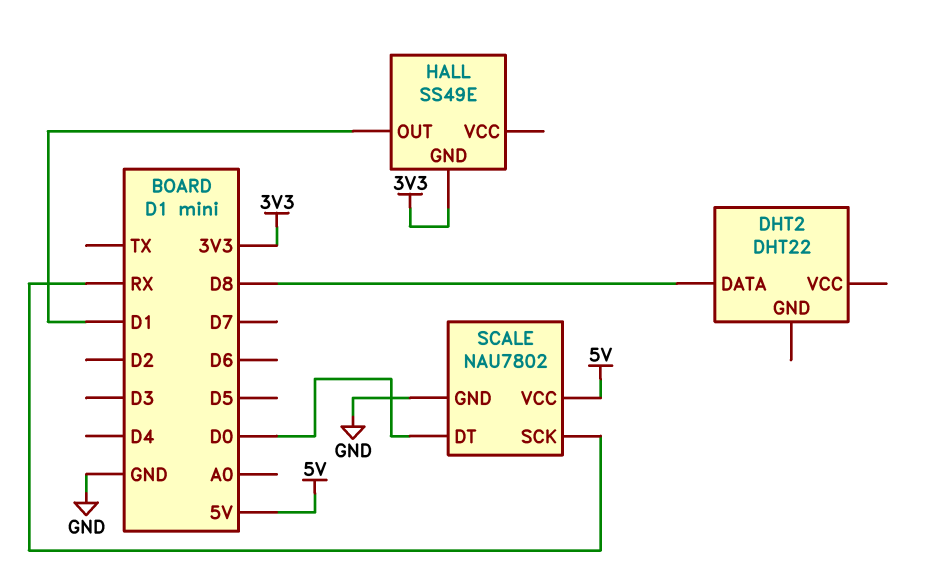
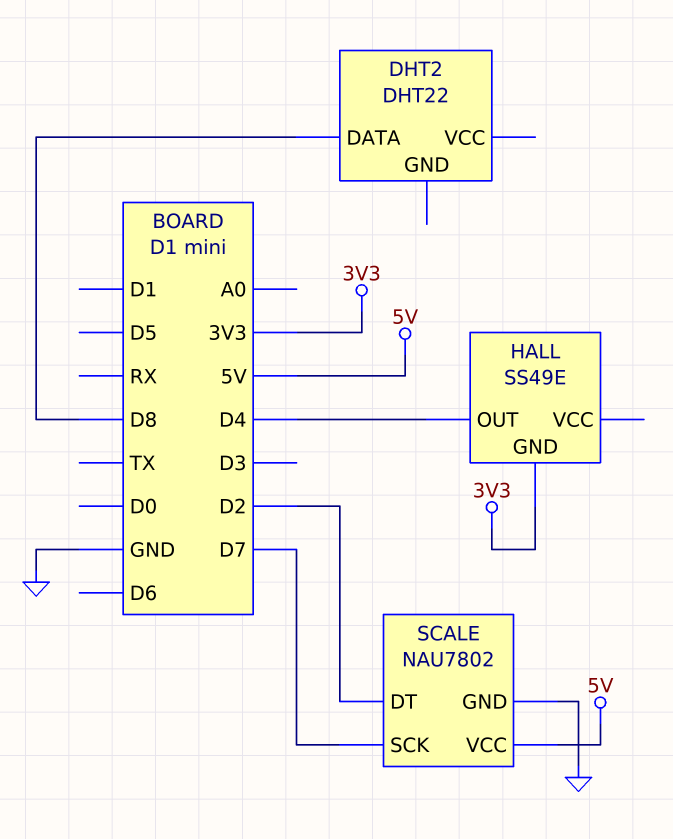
HALL pin OUT: D1 -> D4
SCALE pin DT: D0 -> D2
SCALE pin SCK: RX -> D7

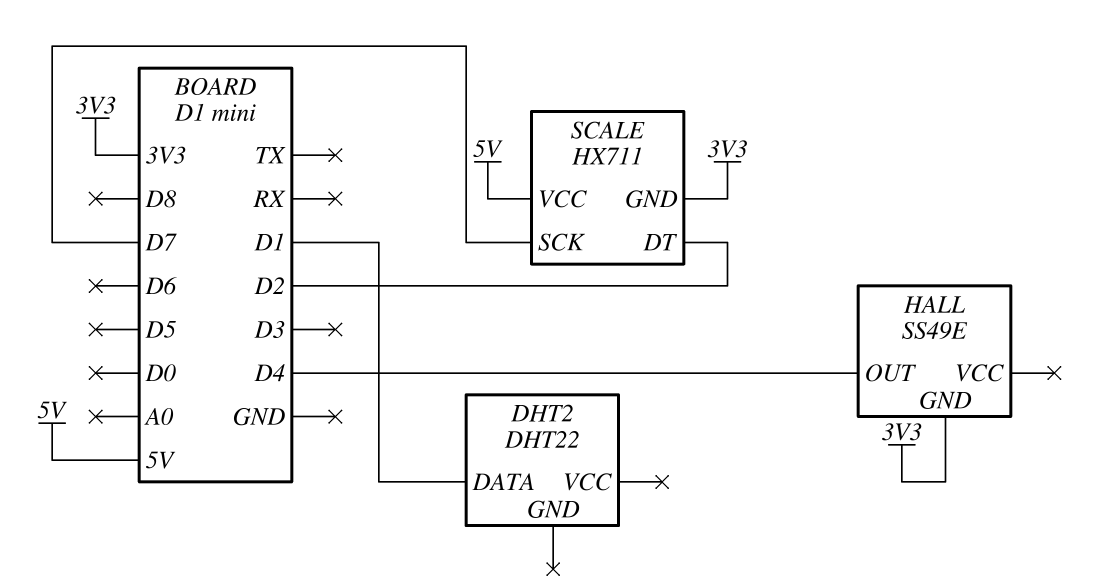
DHT2 pin DATA: D8 -> D1
SCALE: NAU7802 -> HX711
SCALE pin GND: GND -> 3V3

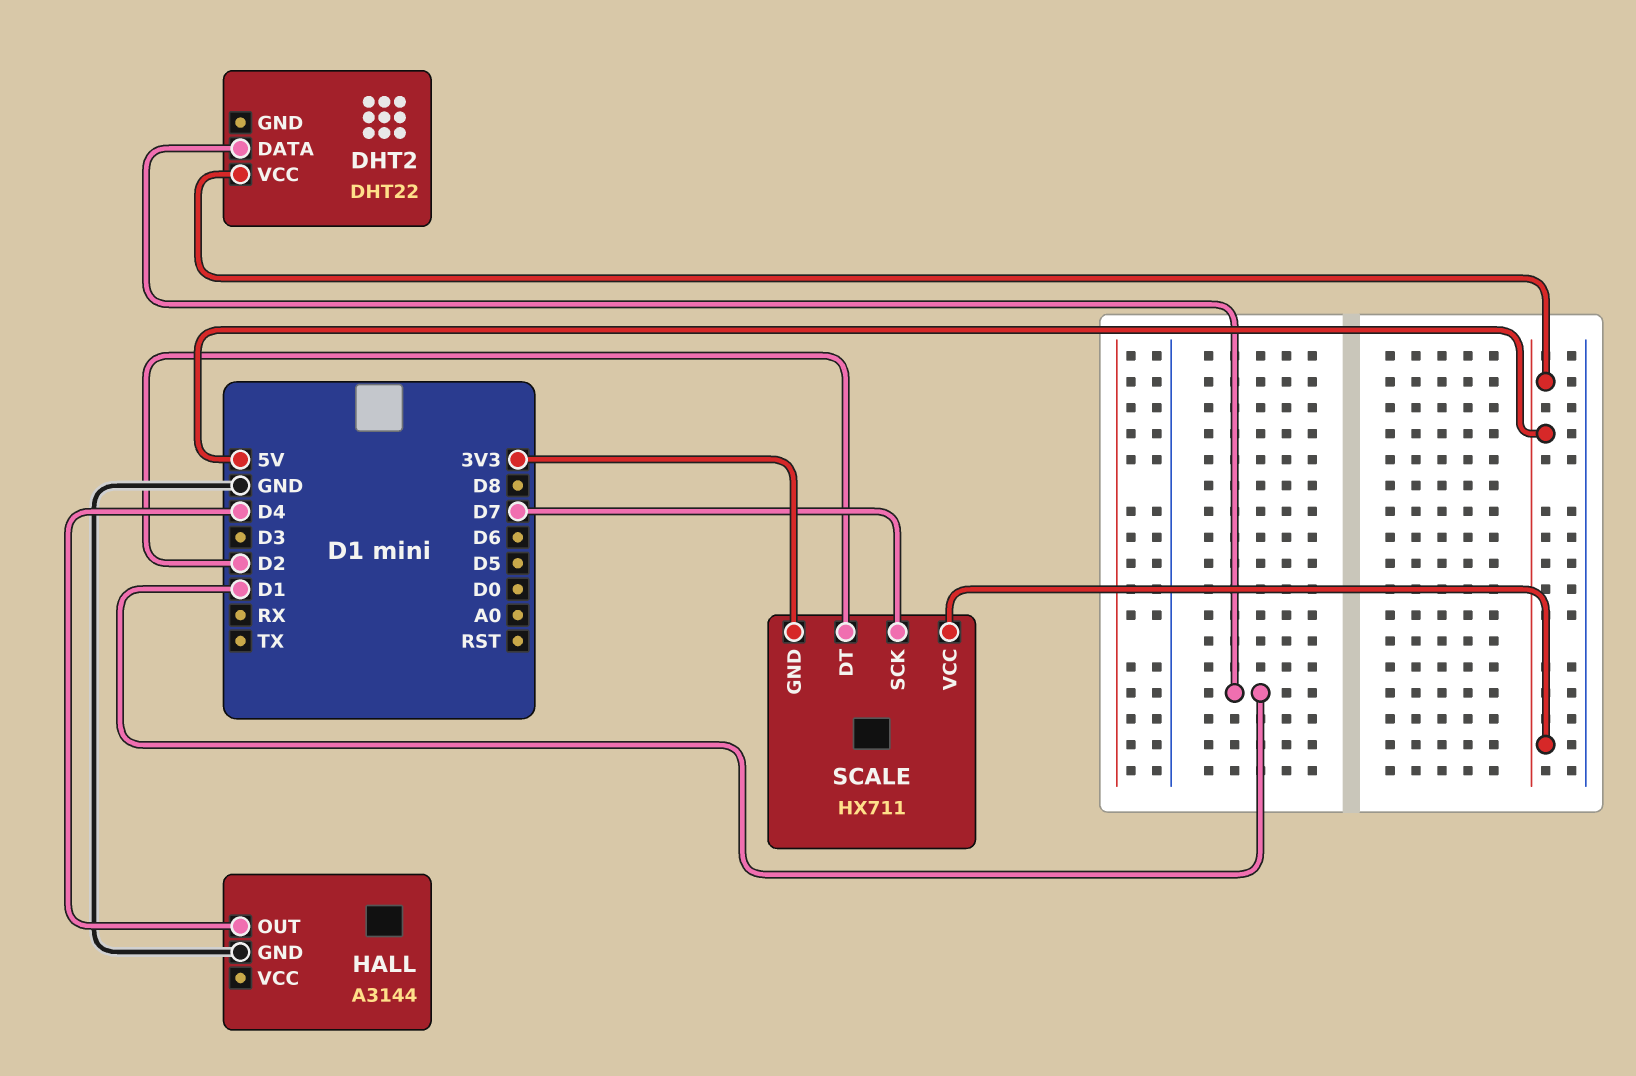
DHT2 pin VCC: none -> 5V
HALL: SS49E -> A3144
HALL pin GND: 3V3 -> GND

